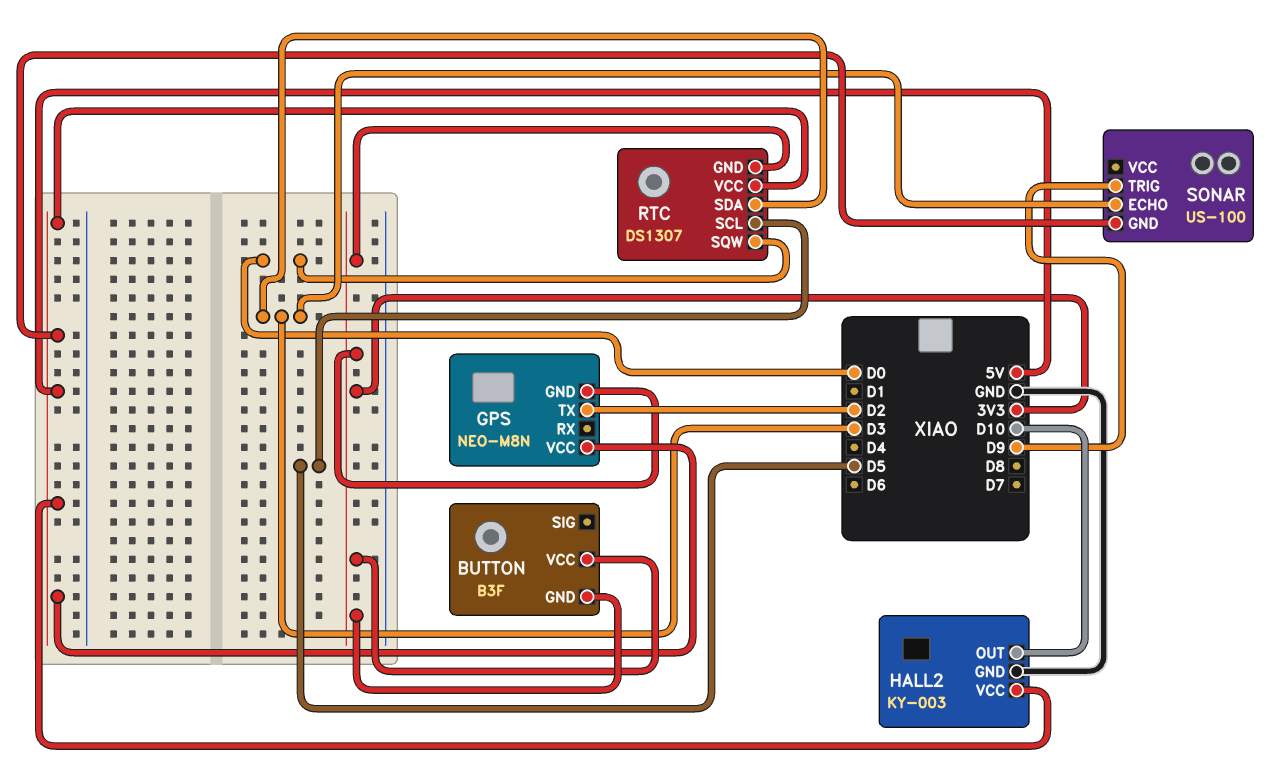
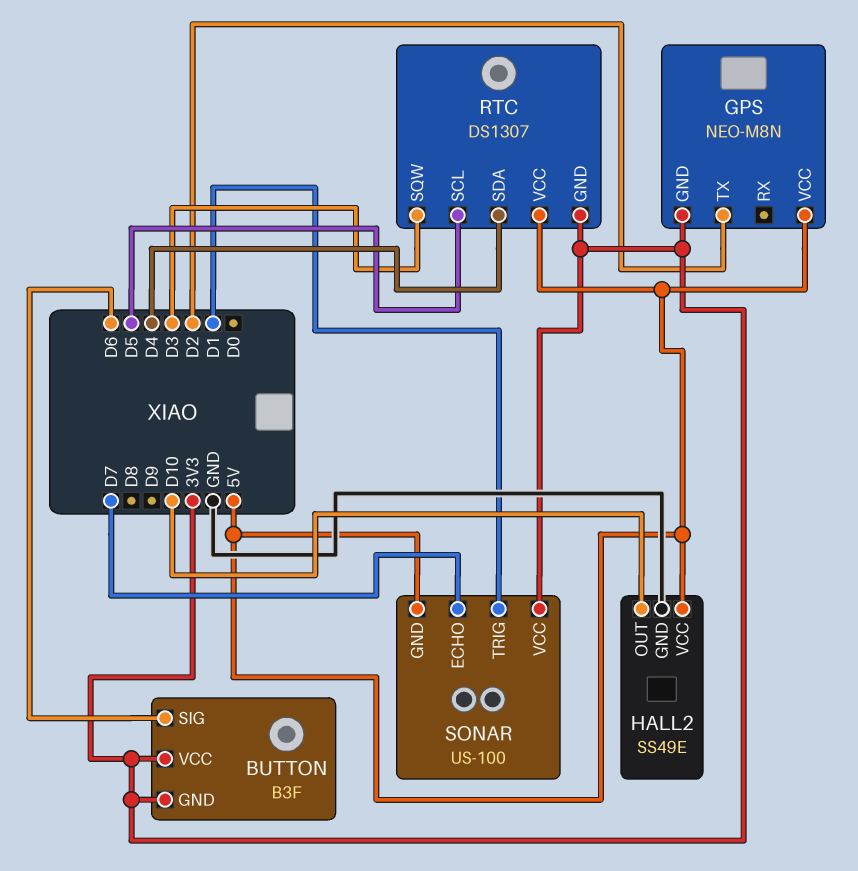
BUTTON pin SIG: none -> D6
HALL2: KY-003 -> SS49E
RTC pin SDA: D3 -> D4
RTC pin SQW: D0 -> D3
SONAR pin ECHO: D3 -> D7
SONAR pin TRIG: D9 -> D1
SONAR pin VCC: none -> 3V3

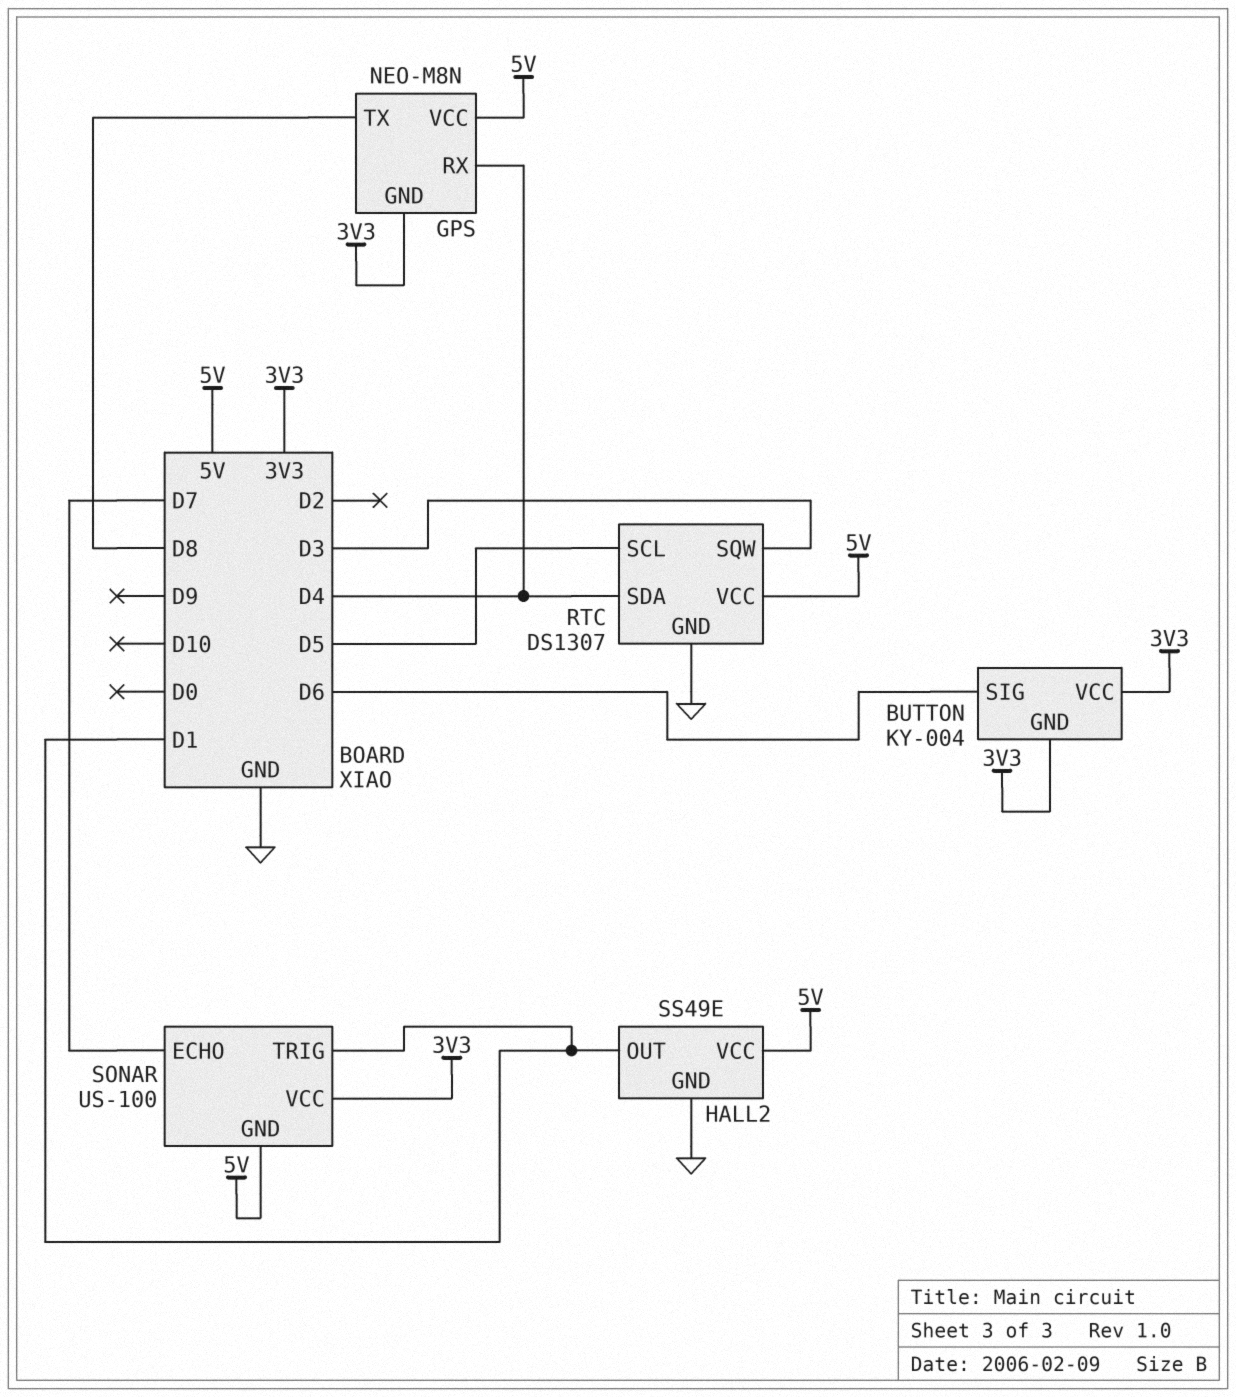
BUTTON: B3F -> KY-004
GPS pin RX: none -> D4
GPS pin TX: D2 -> D8
HALL2 pin OUT: D10 -> D1
RTC pin GND: 3V3 -> GND

